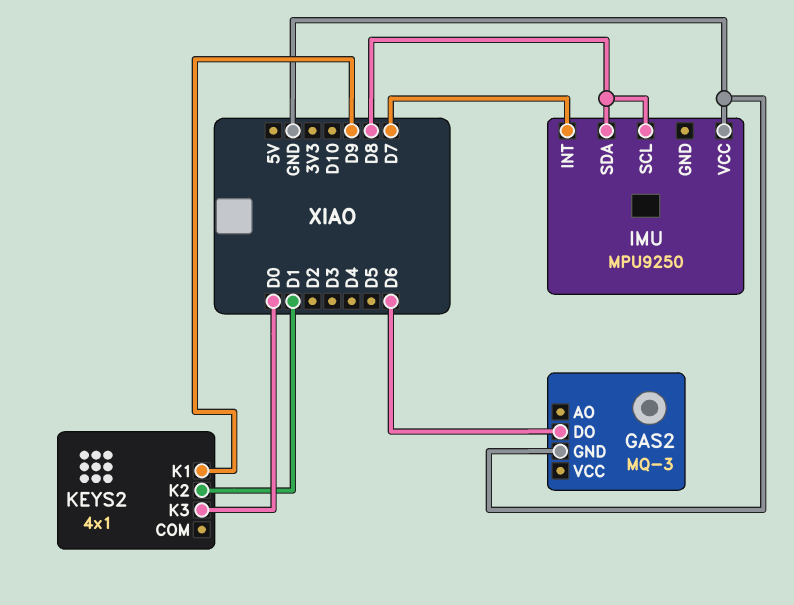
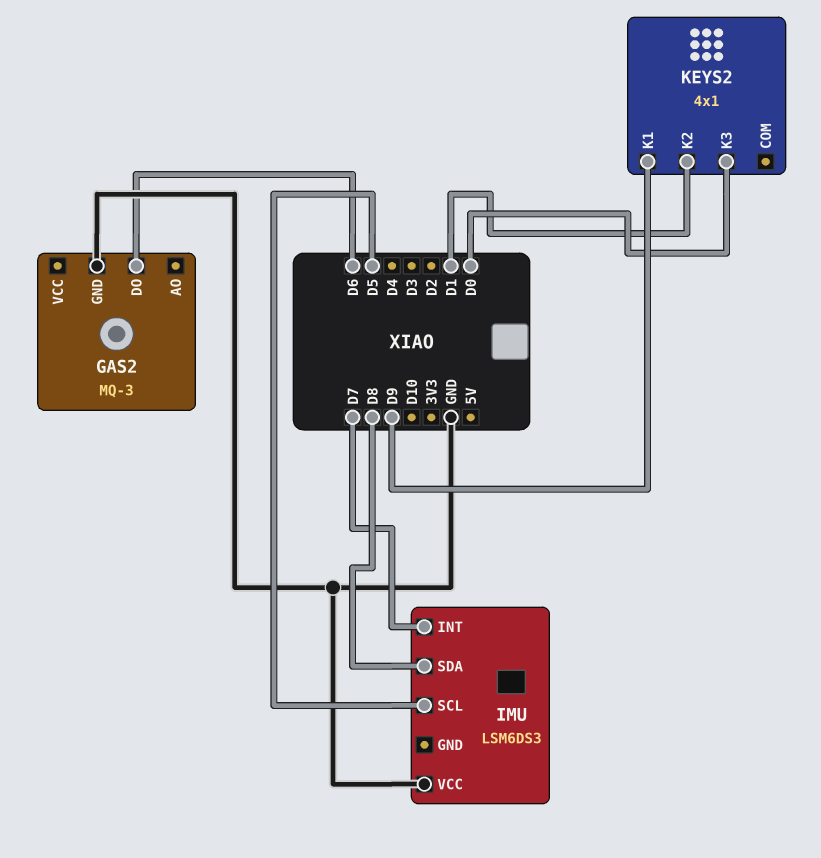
IMU: MPU9250 -> LSM6DS3
IMU pin SCL: D8 -> D5

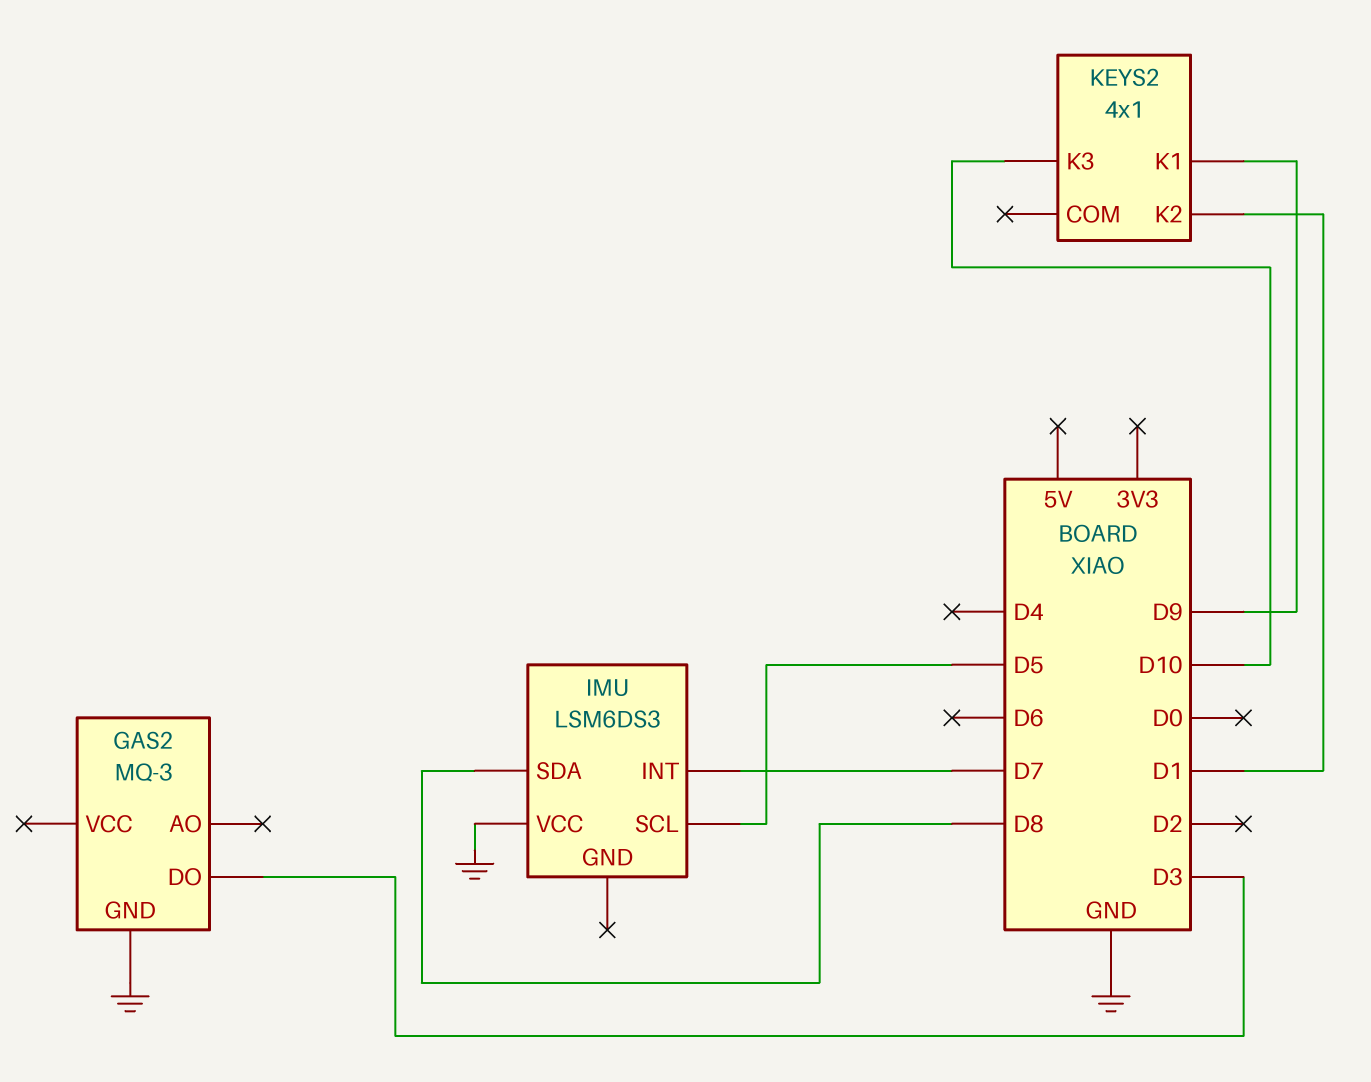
GAS2 pin DO: D6 -> D3
KEYS2 pin K3: D0 -> D10

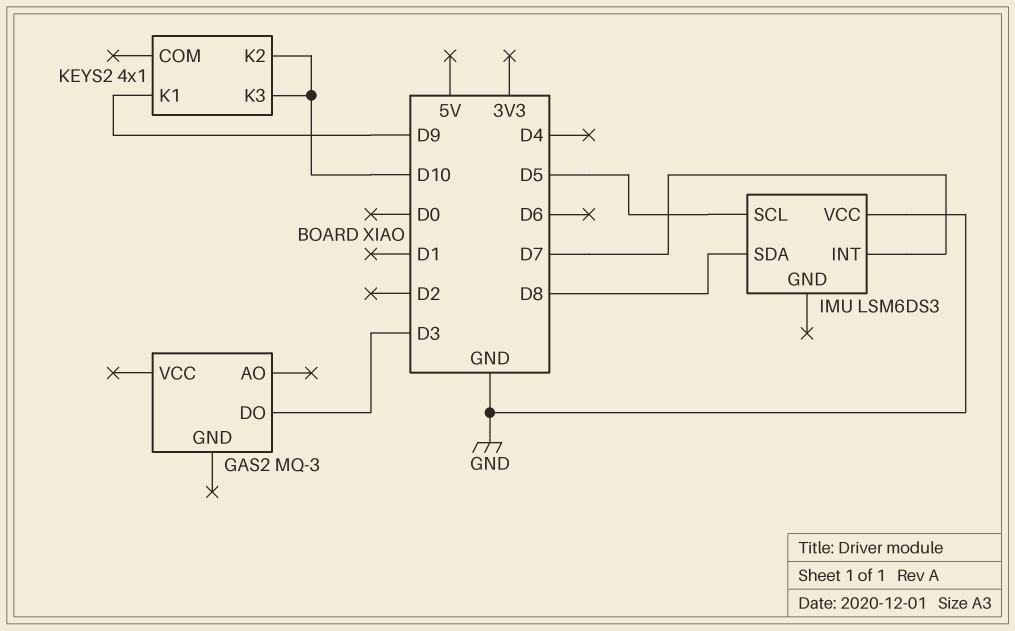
GAS2 pin GND: GND -> none
KEYS2 pin K2: D1 -> D10

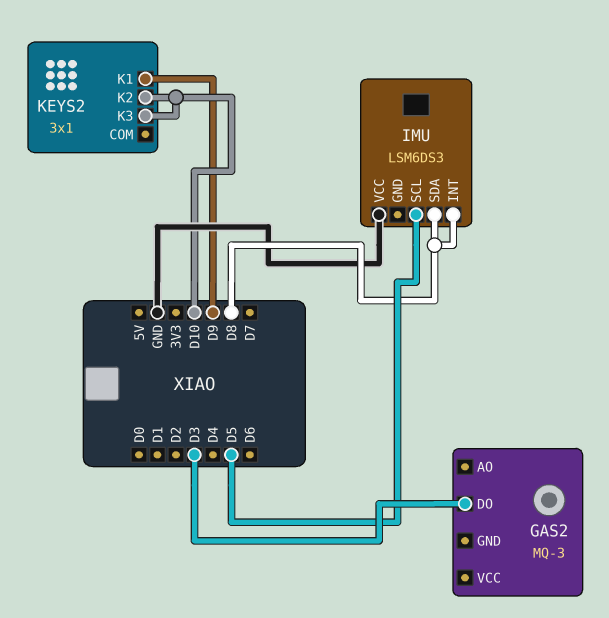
IMU pin INT: D7 -> D8
KEYS2: 4x1 -> 3x1

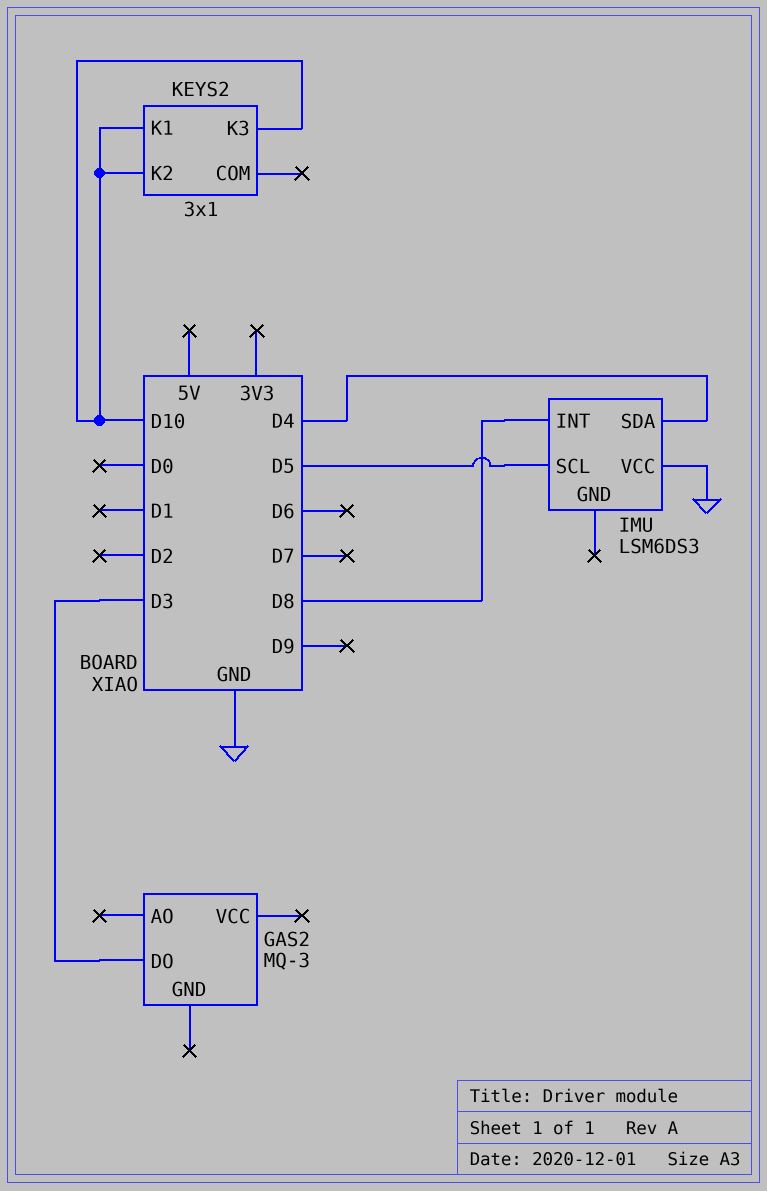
IMU pin SDA: D8 -> D4
KEYS2 pin K1: D9 -> D10

